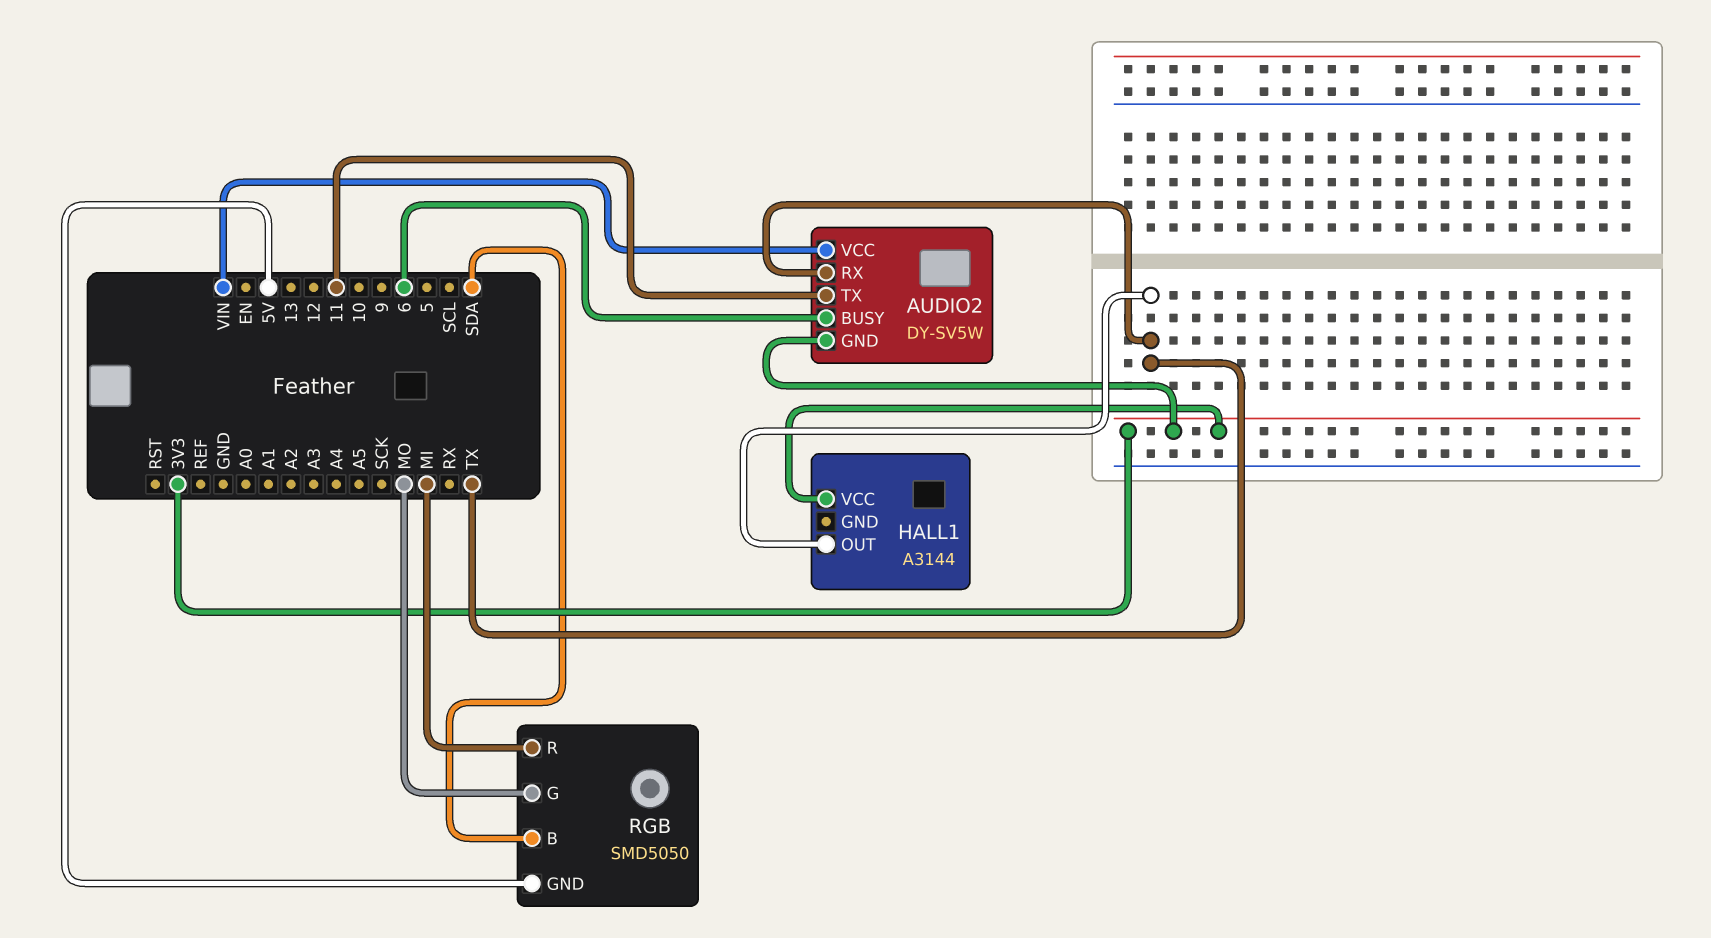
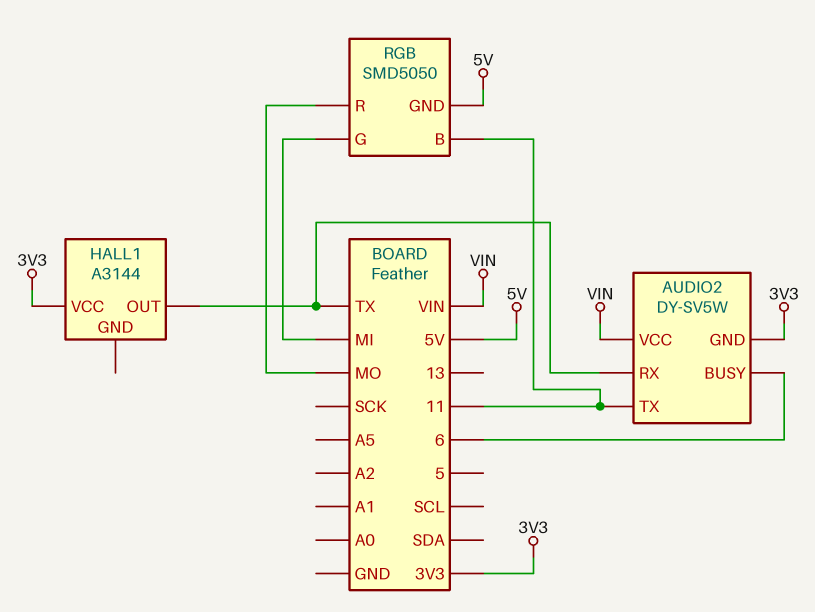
RGB pin B: SDA -> 11
RGB pin G: MO -> MI
RGB pin R: MI -> MO

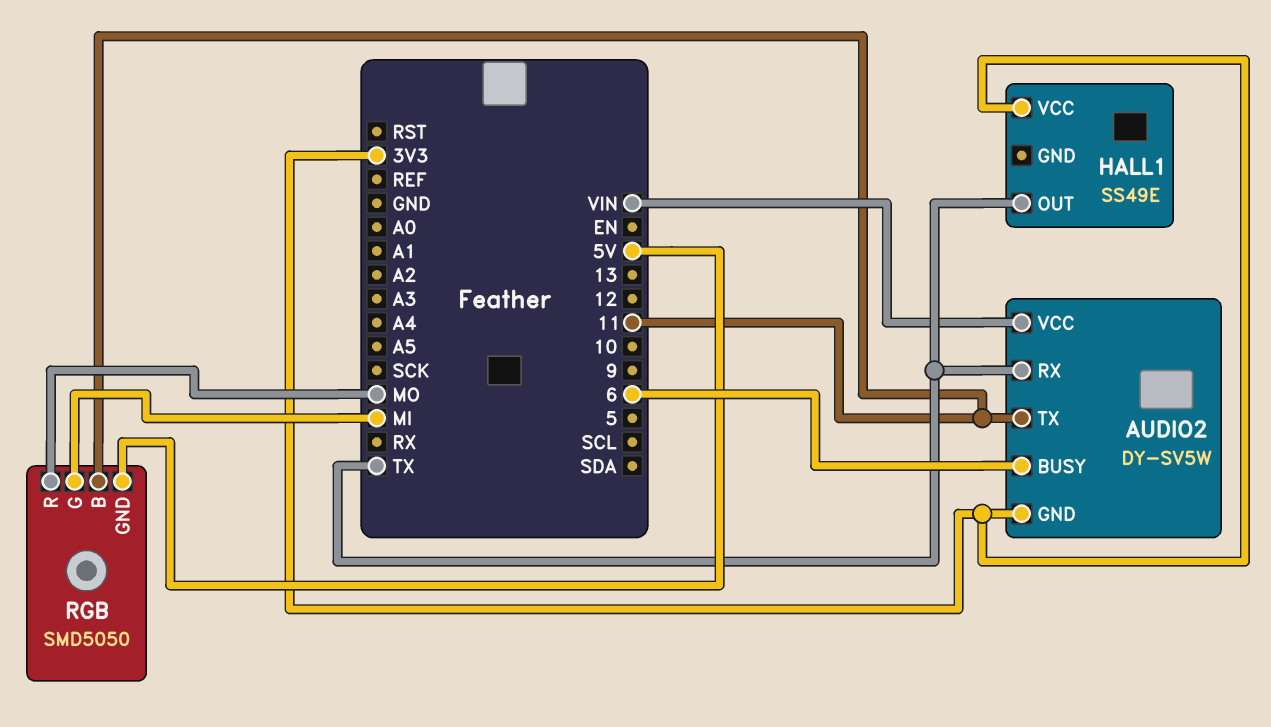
HALL1: A3144 -> SS49E

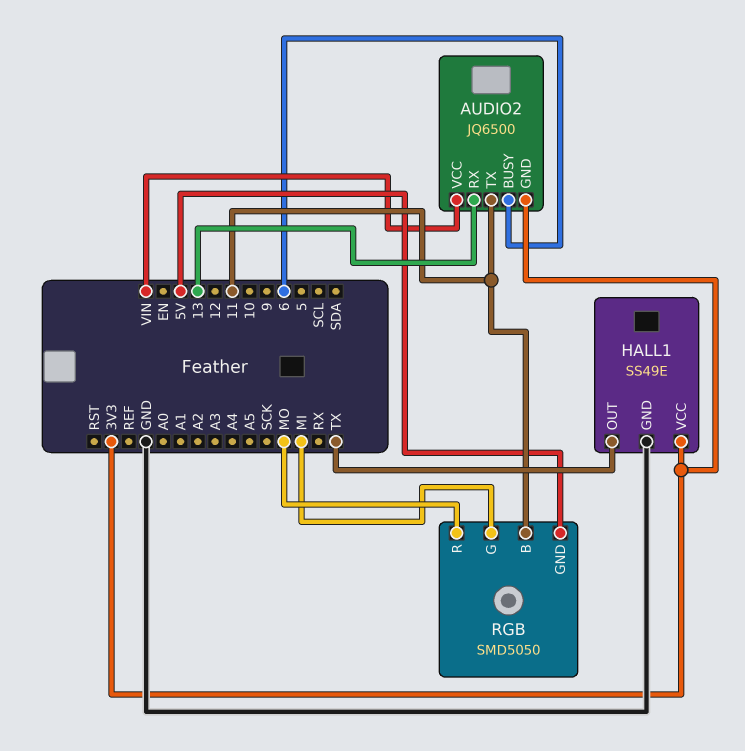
AUDIO2: DY-SV5W -> JQ6500
AUDIO2 pin RX: TX -> 13
HALL1 pin GND: none -> GND

